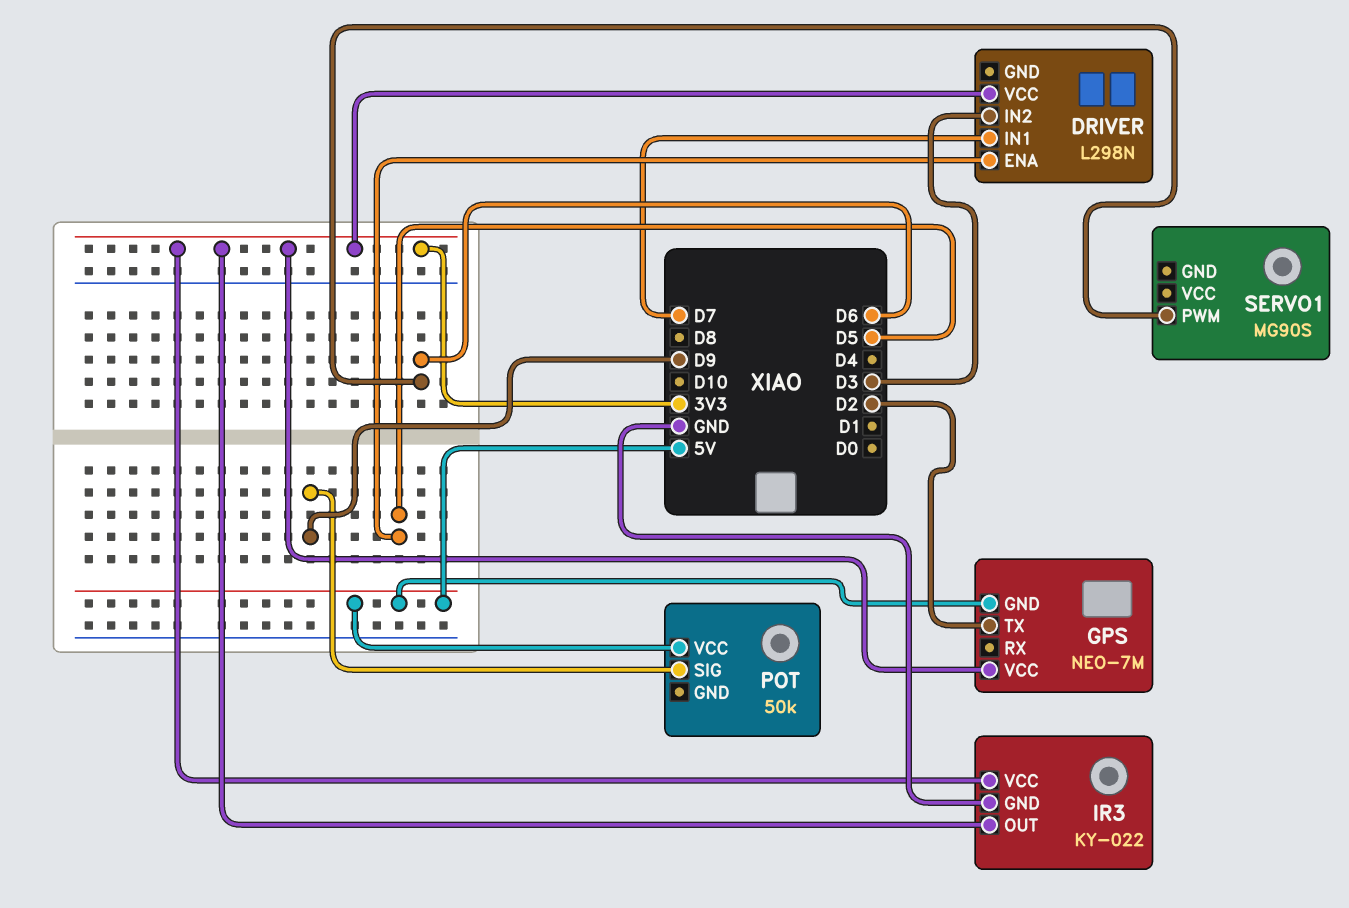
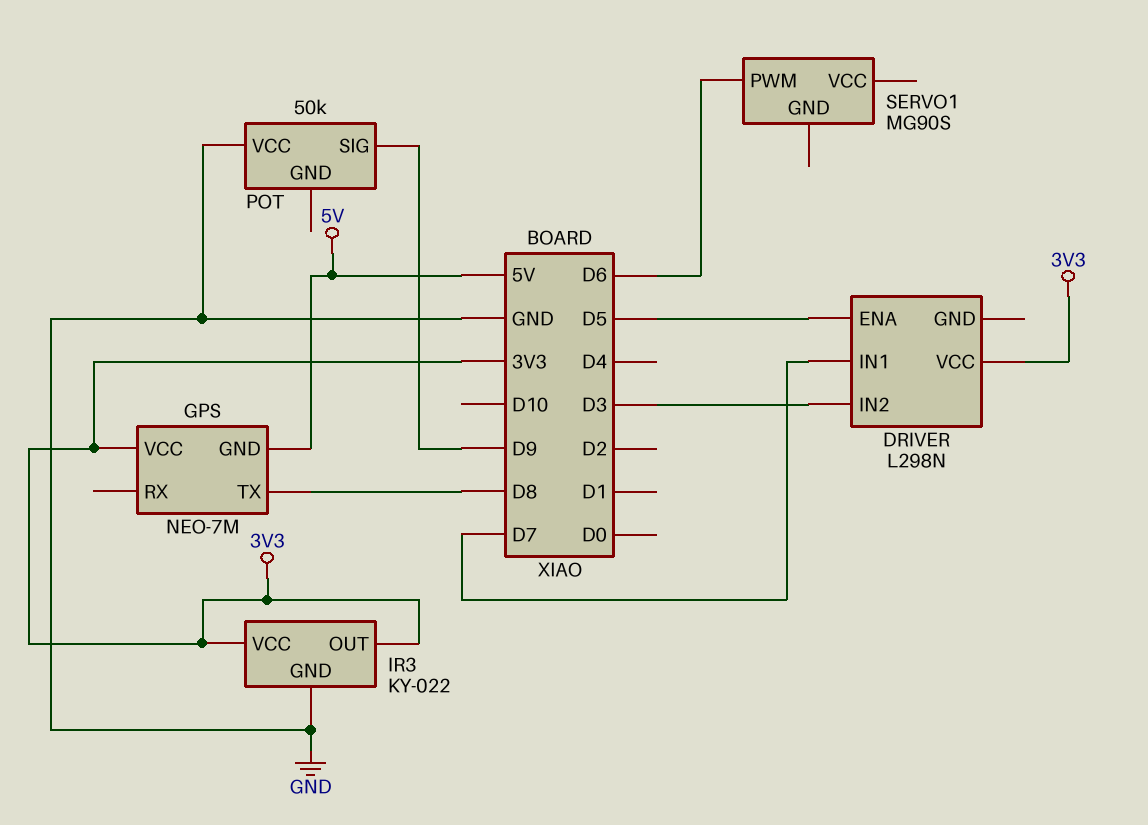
GPS pin TX: D2 -> D8
POT pin VCC: 5V -> GND

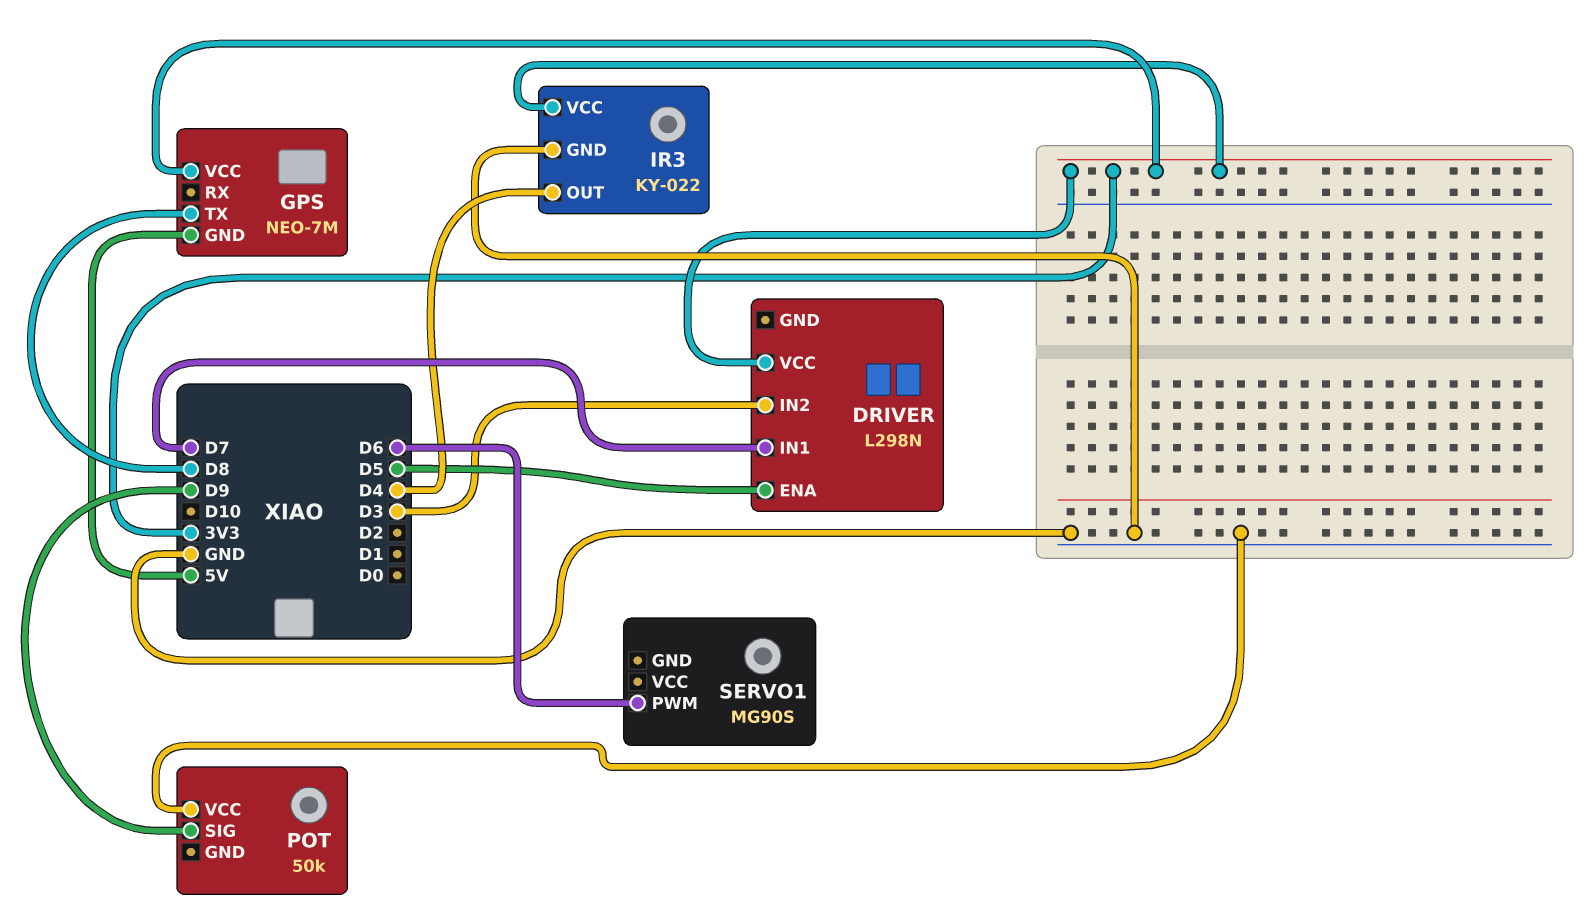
IR3 pin OUT: 3V3 -> D4

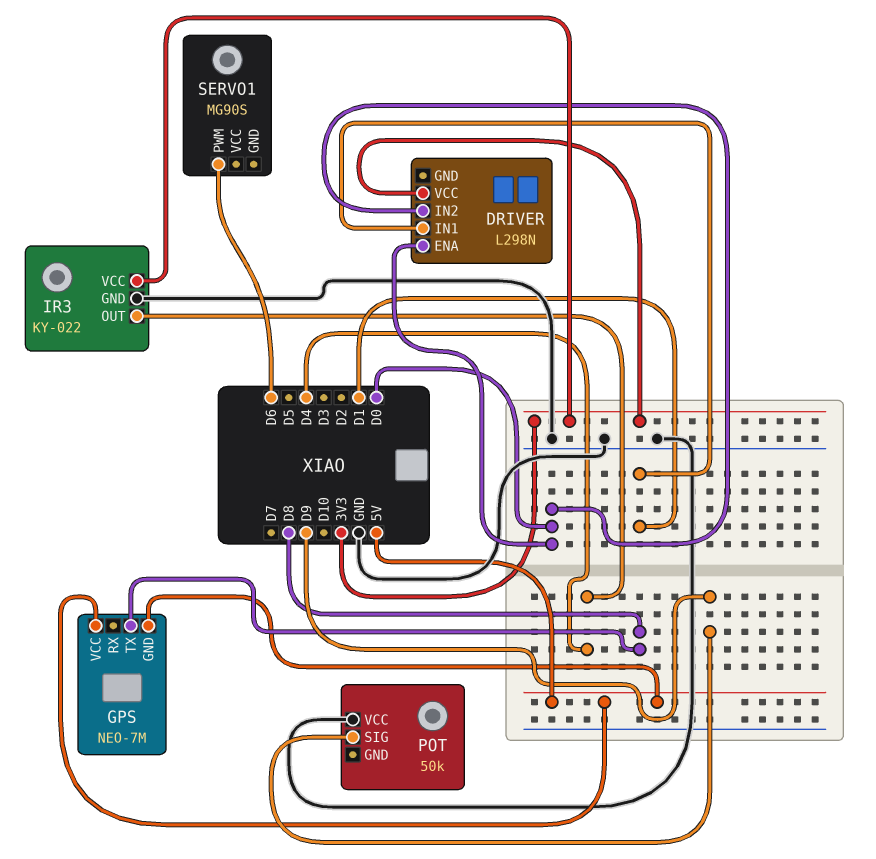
DRIVER pin ENA: D5 -> D0
DRIVER pin IN1: D7 -> D1
DRIVER pin IN2: D3 -> D0
GPS pin VCC: 3V3 -> 5V

